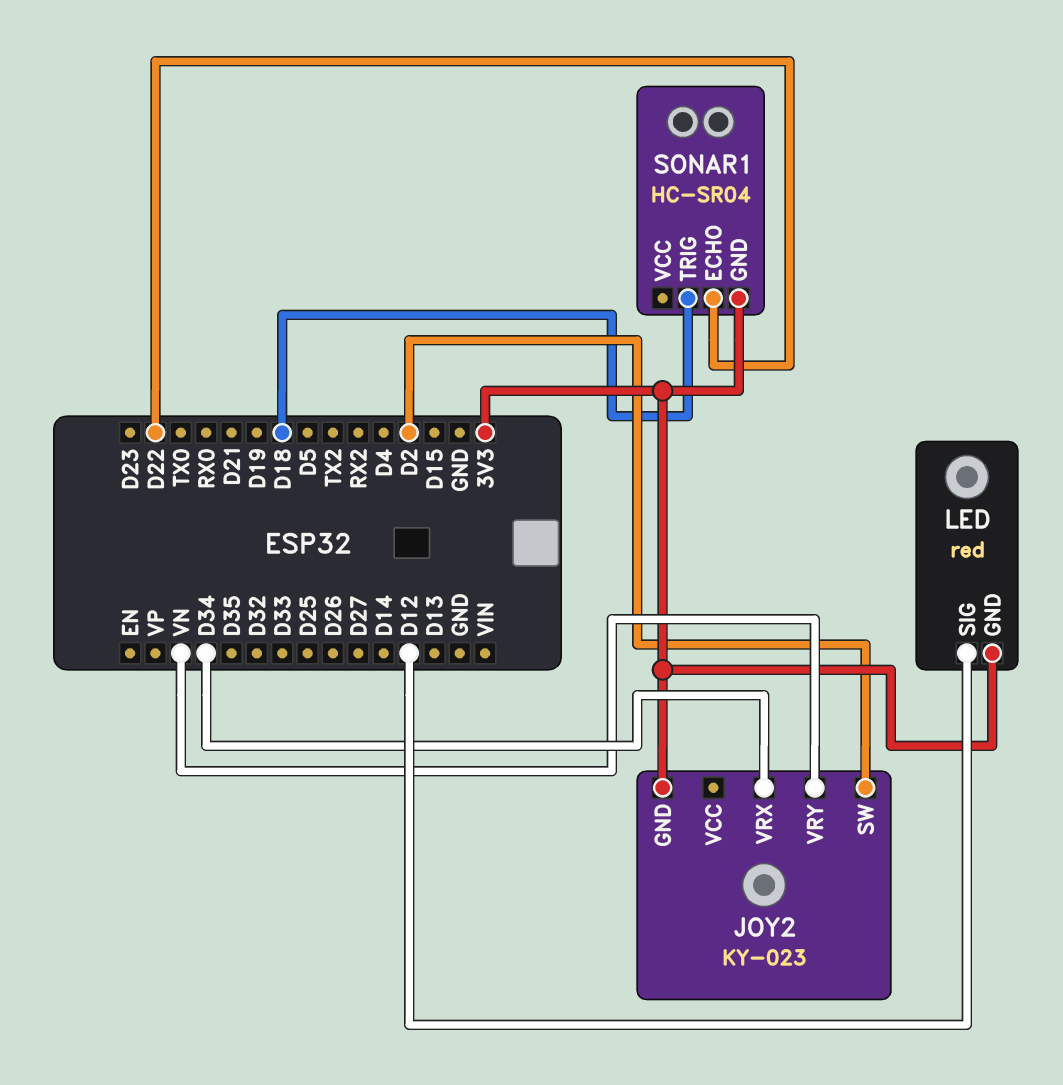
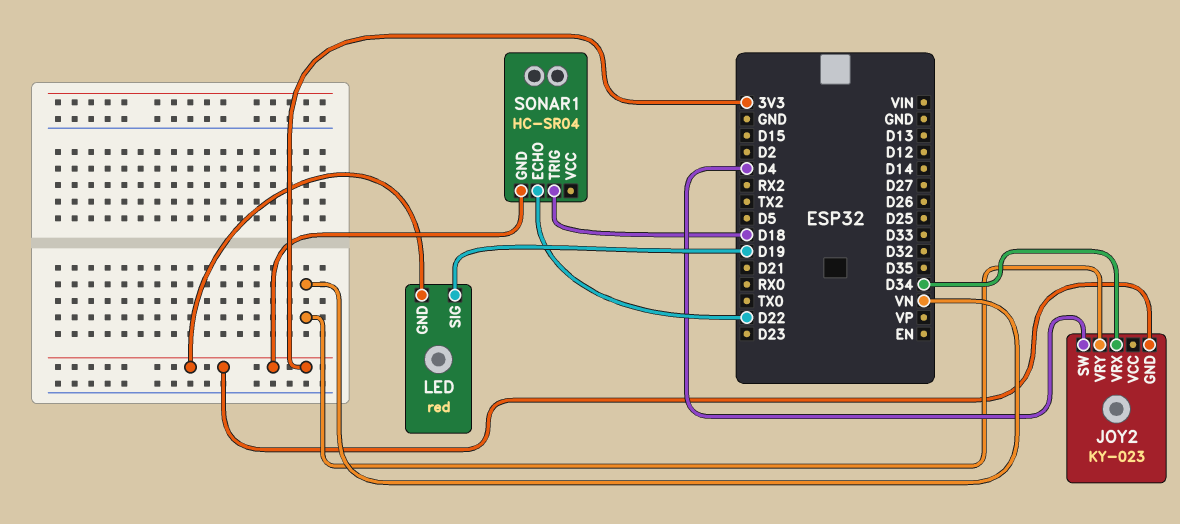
JOY2 pin SW: D2 -> D4
LED pin SIG: D12 -> D19

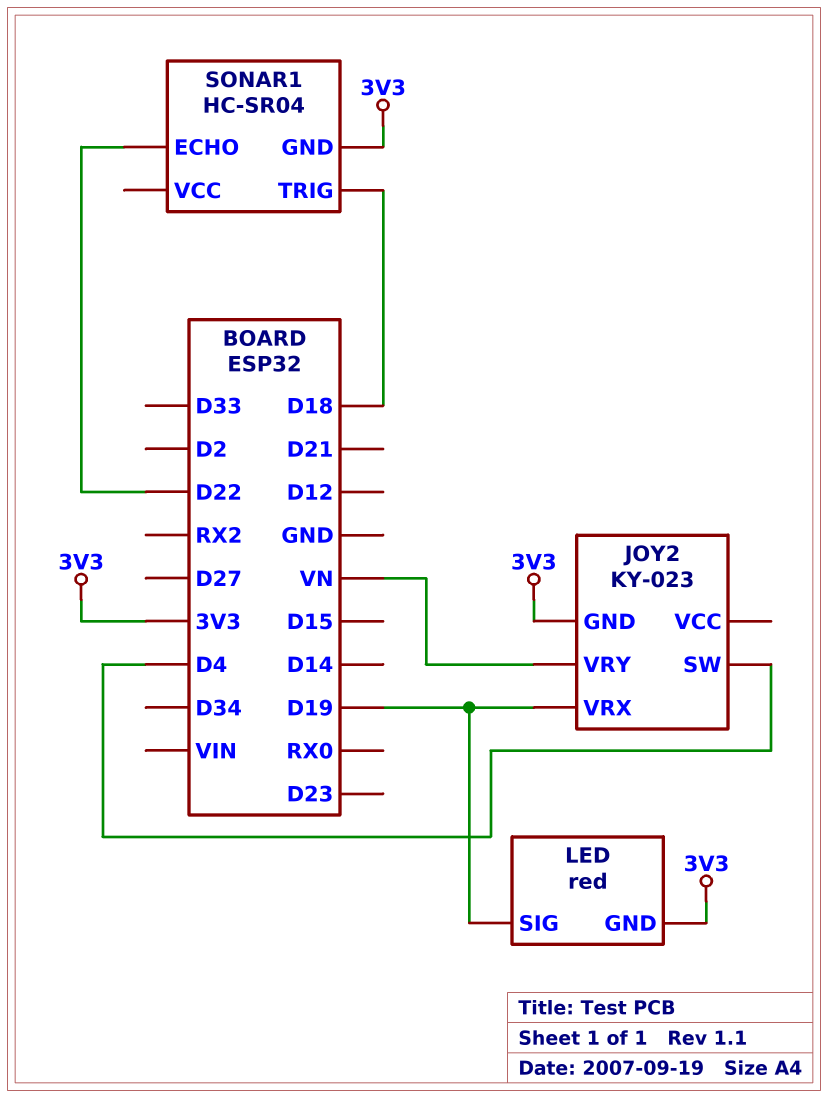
JOY2 pin VRX: D34 -> D19

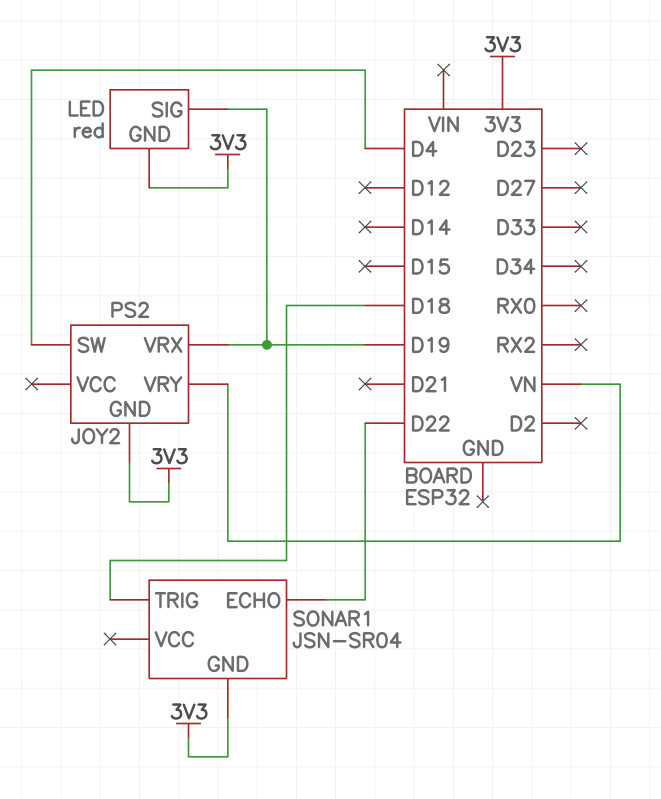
JOY2: KY-023 -> PS2
SONAR1: HC-SR04 -> JSN-SR04

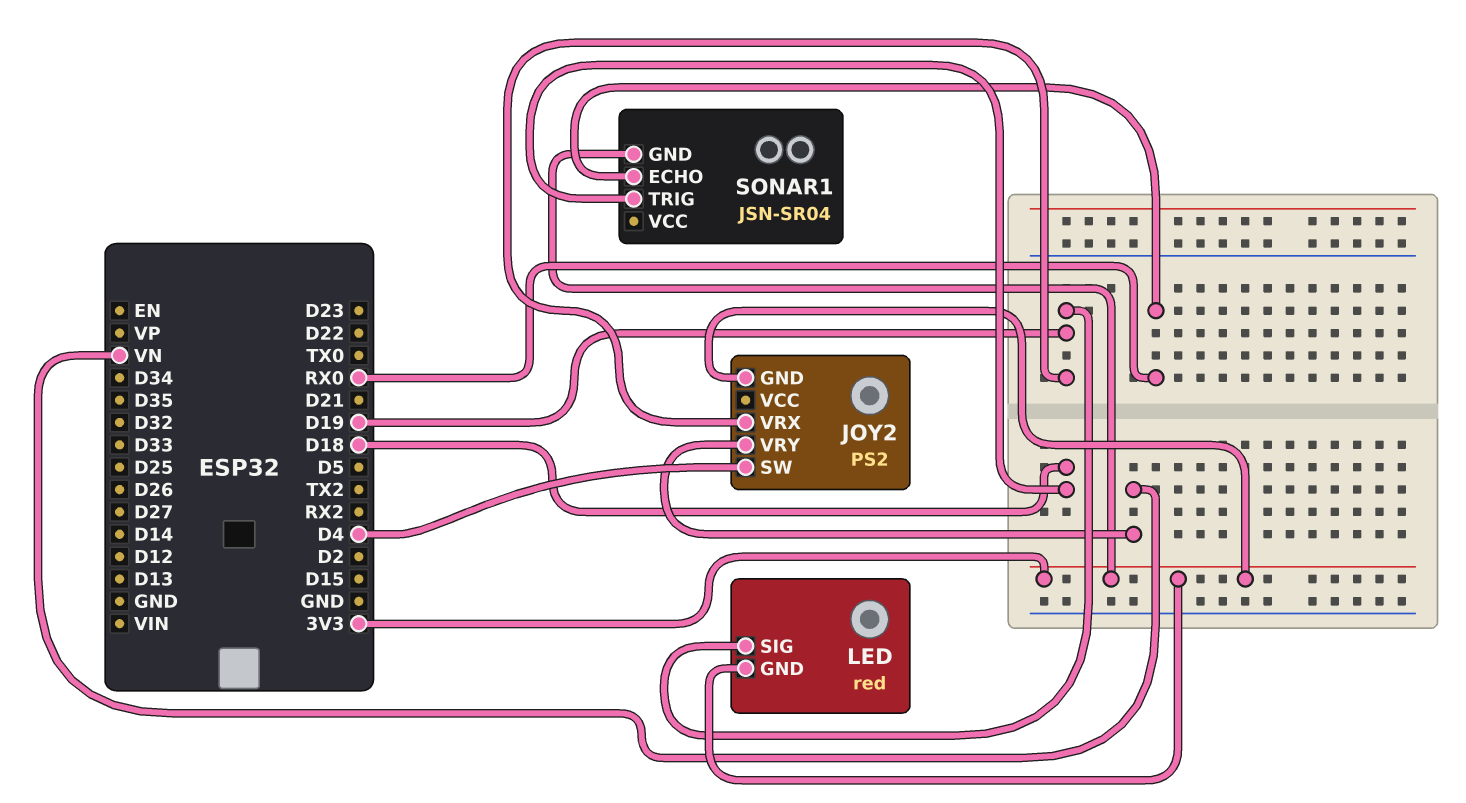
SONAR1 pin ECHO: D22 -> RX0

